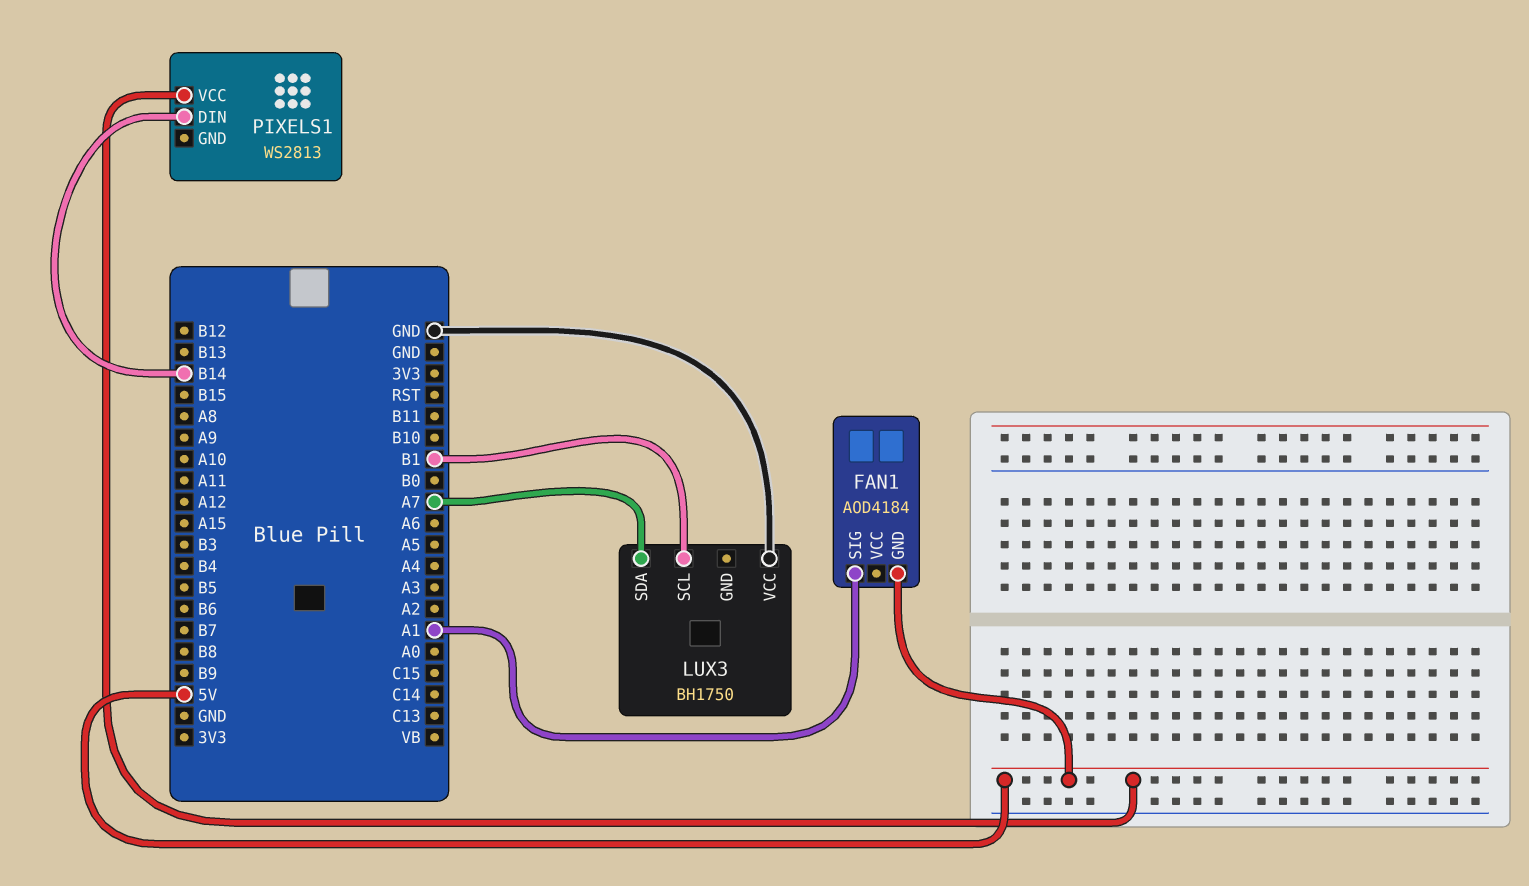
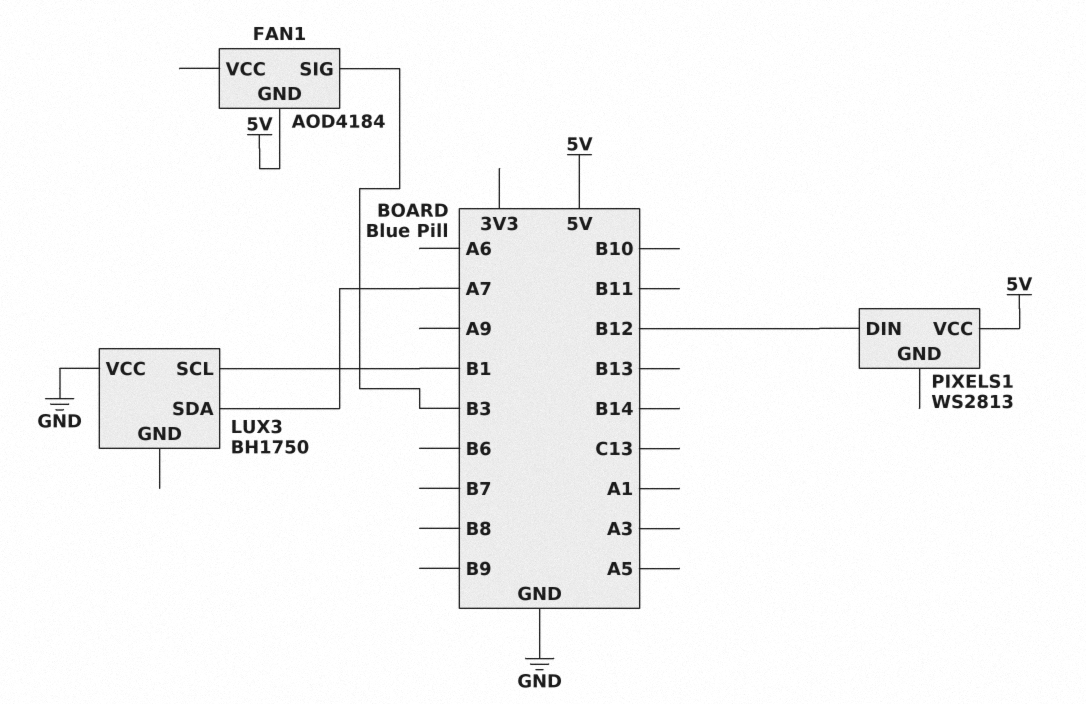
FAN1 pin SIG: A1 -> B3
PIXELS1 pin DIN: B14 -> B12

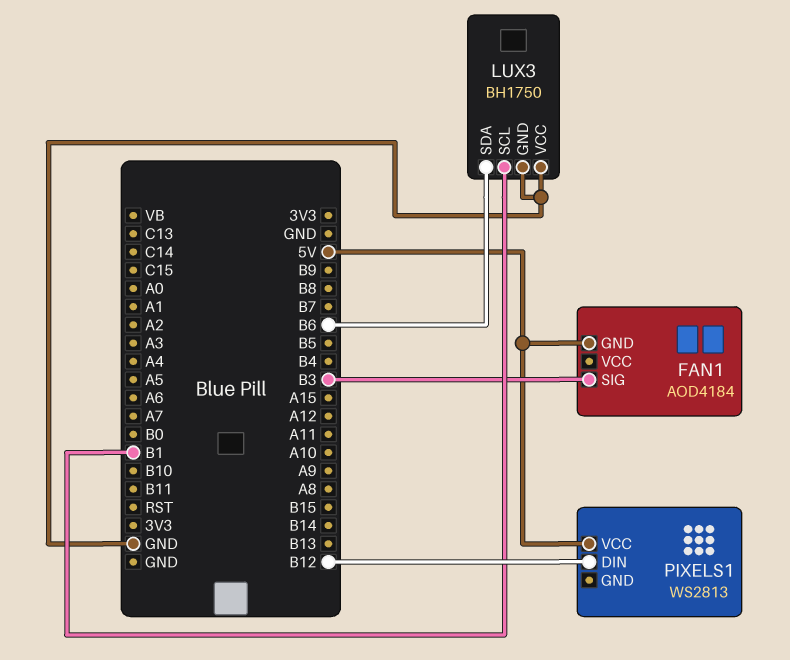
LUX3 pin GND: none -> GND
LUX3 pin SDA: A7 -> B6

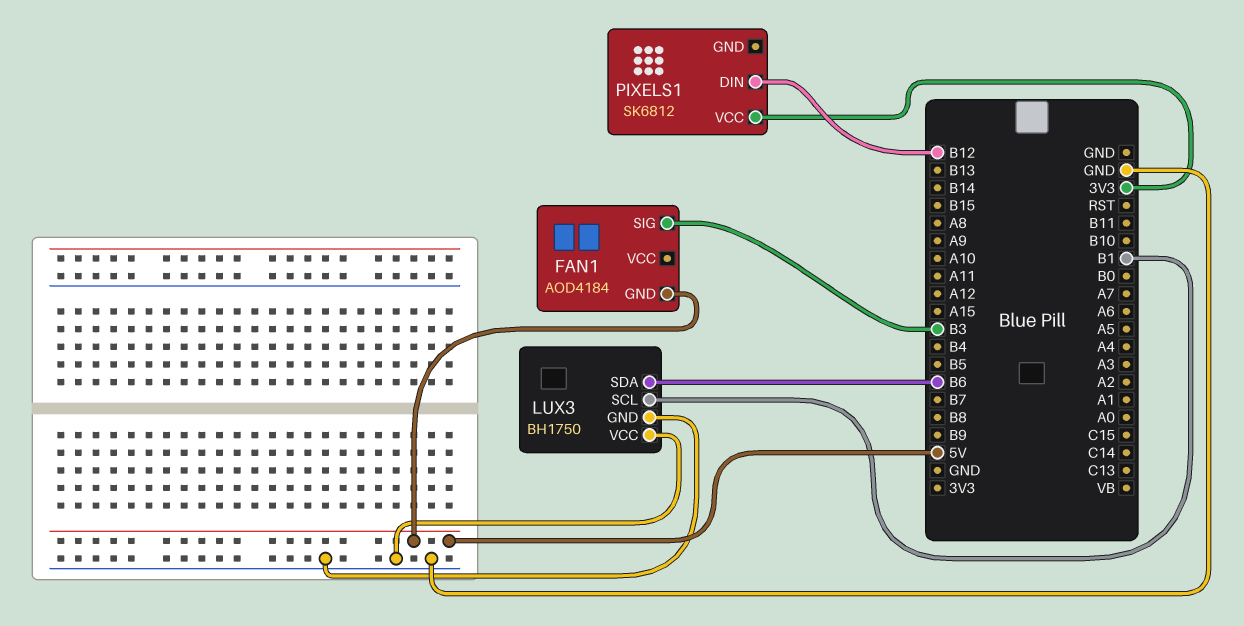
PIXELS1: WS2813 -> SK6812
PIXELS1 pin VCC: 5V -> 3V3

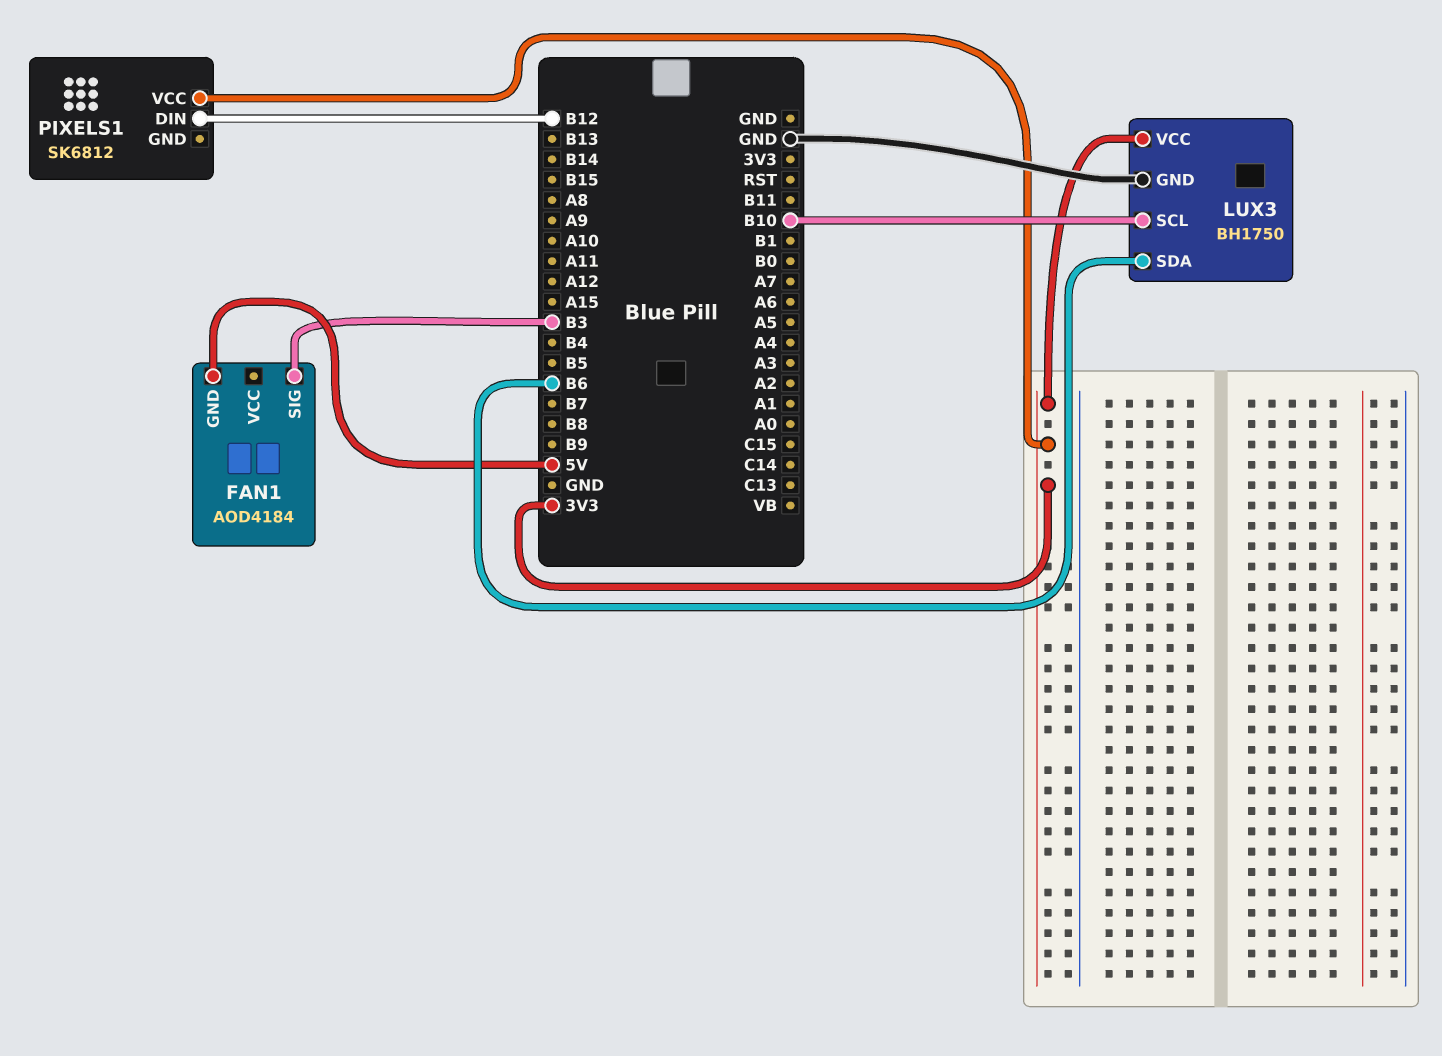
LUX3 pin SCL: B1 -> B10
LUX3 pin VCC: GND -> 3V3

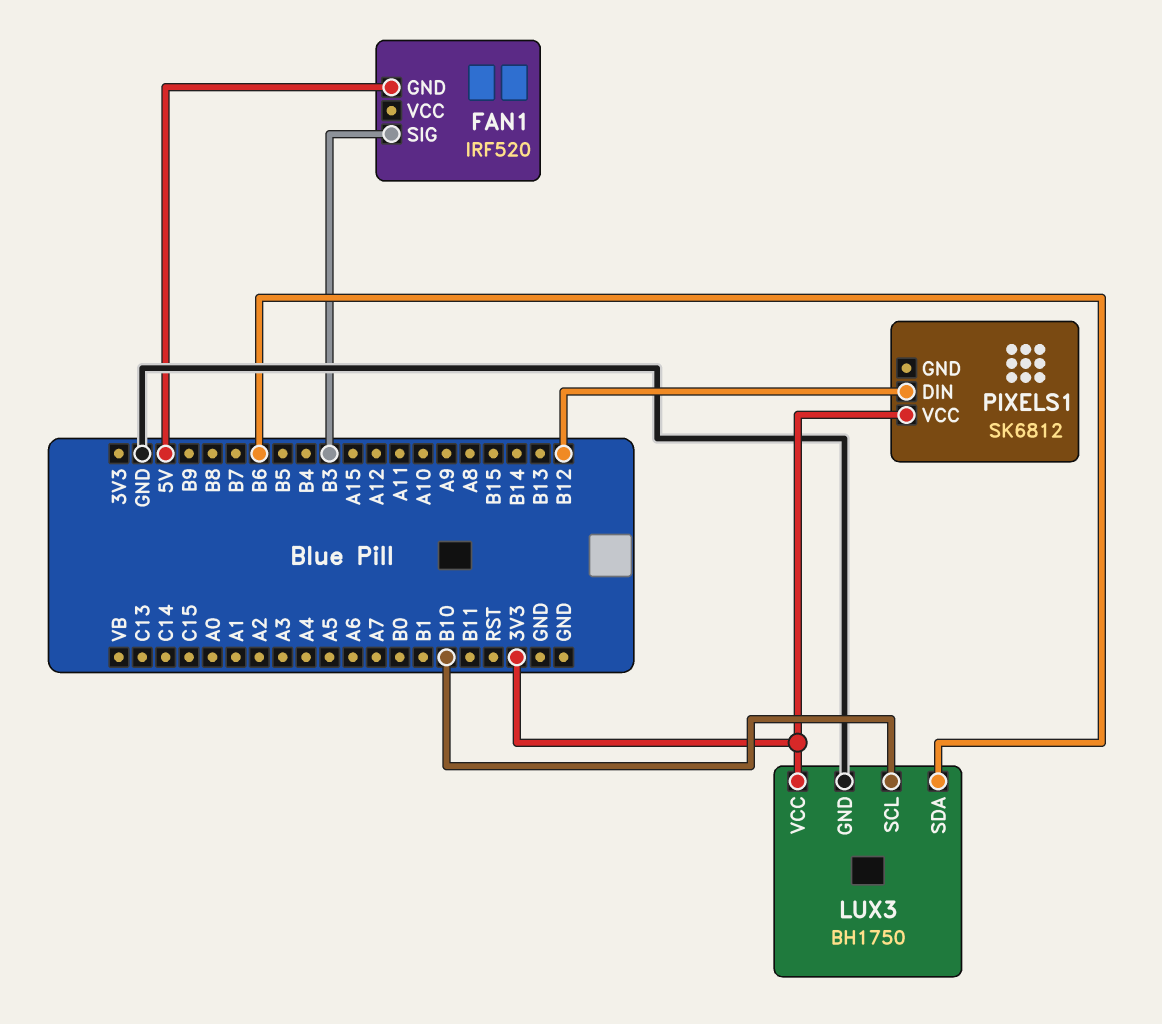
FAN1: AOD4184 -> IRF520

